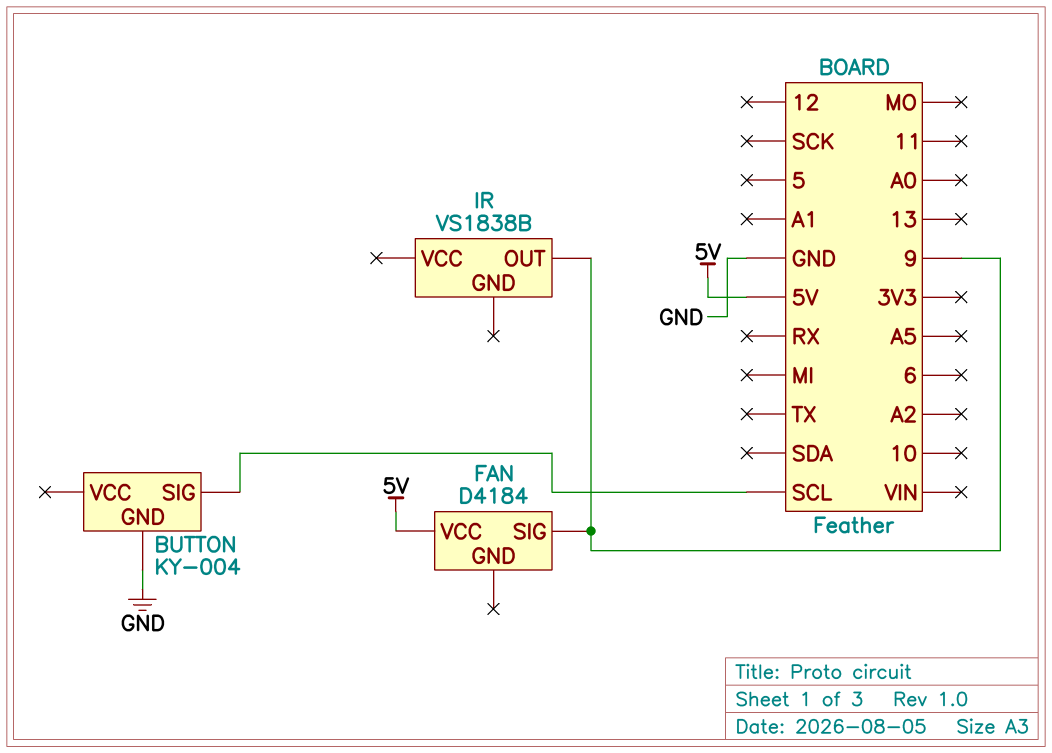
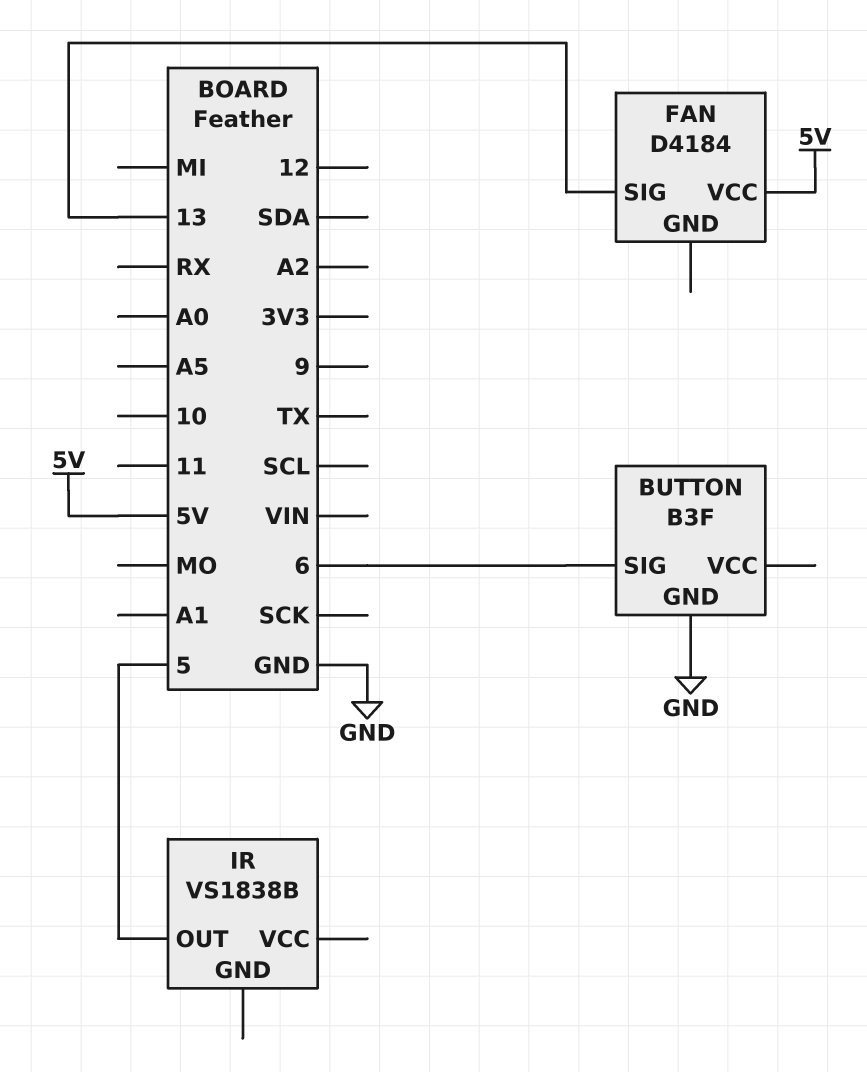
BUTTON: KY-004 -> B3F
BUTTON pin SIG: SCL -> 6
FAN pin SIG: 9 -> 13
IR pin OUT: 9 -> 5

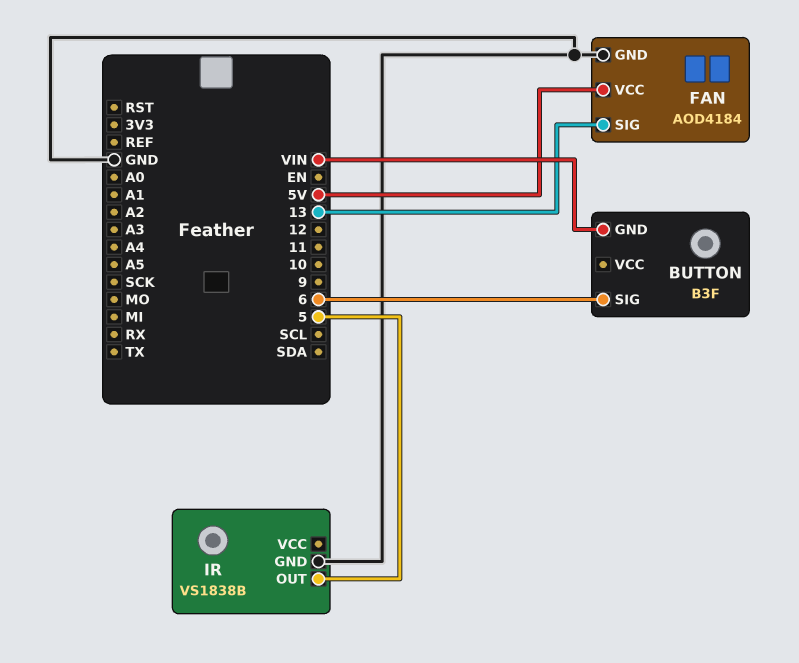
BUTTON pin GND: GND -> VIN
FAN: D4184 -> AOD4184
FAN pin GND: none -> GND
IR pin GND: none -> GND

